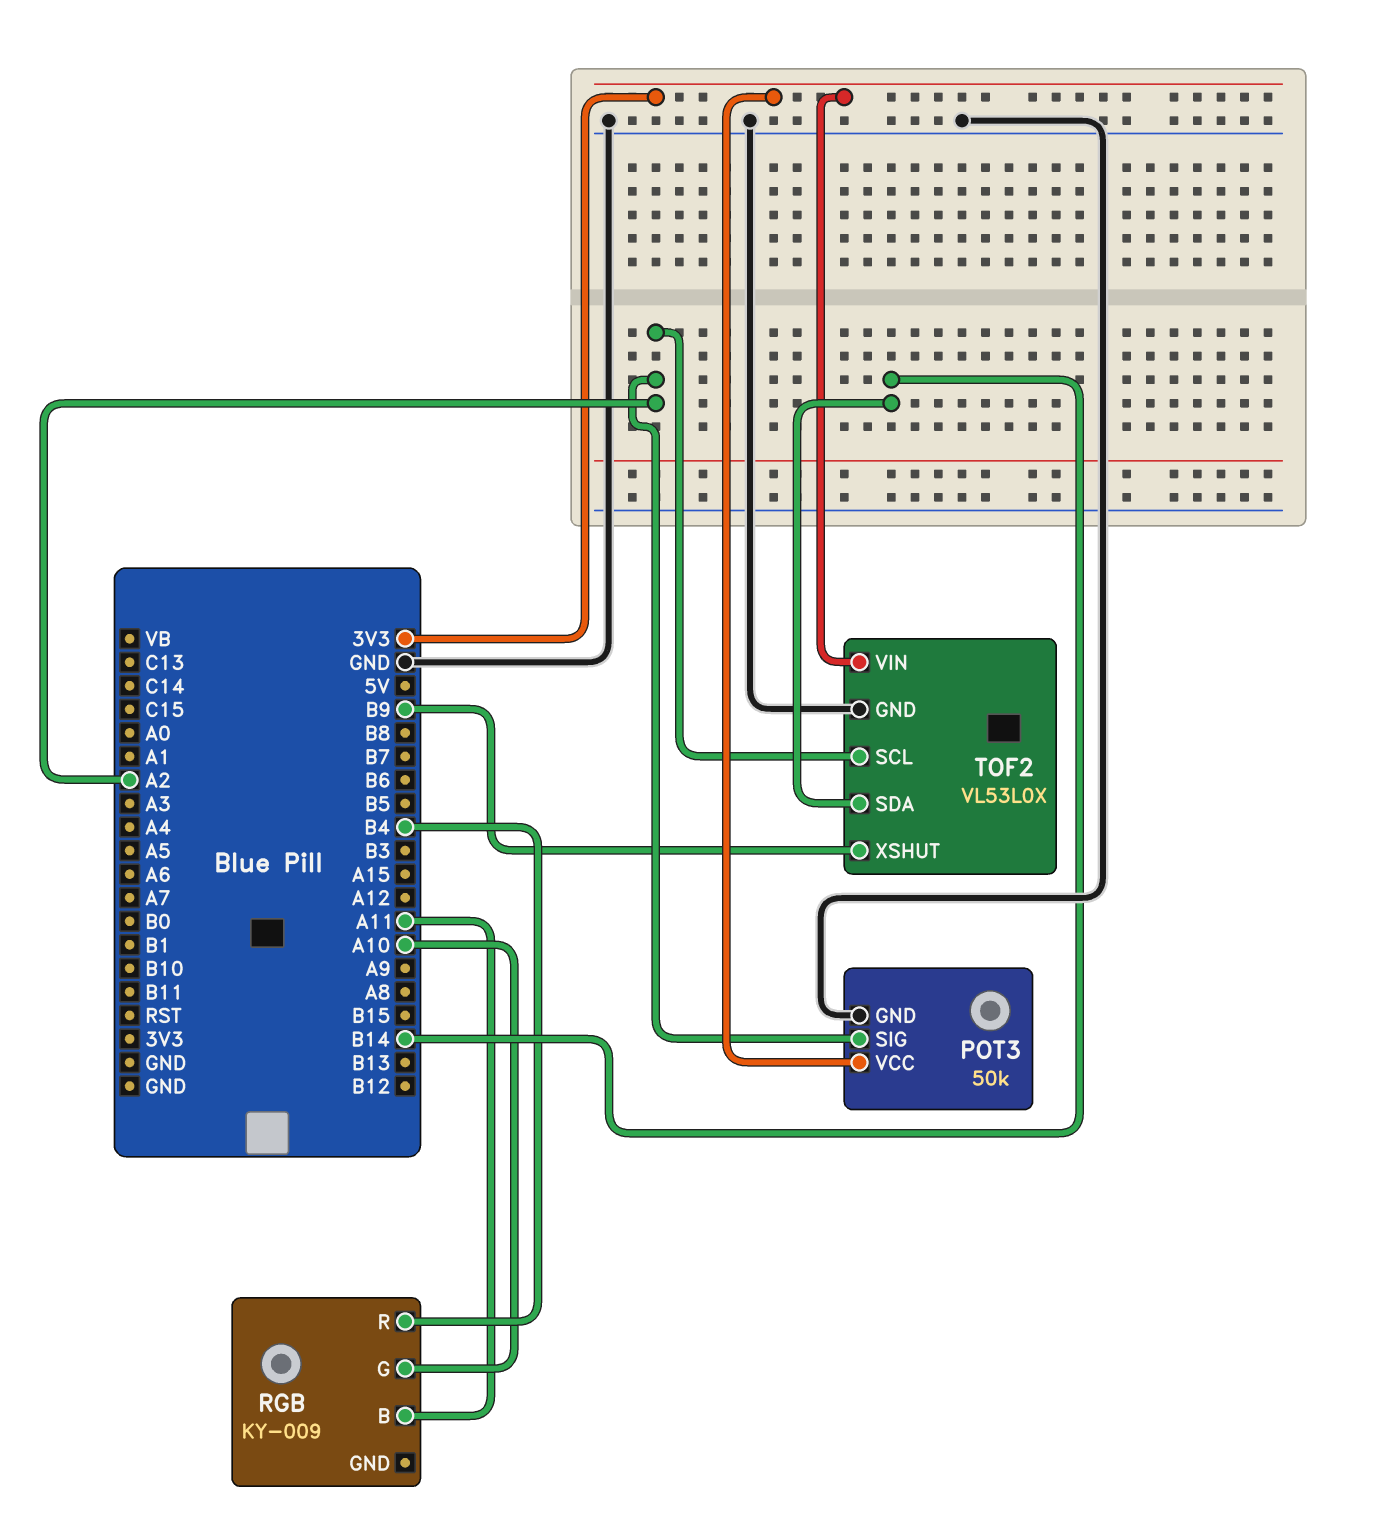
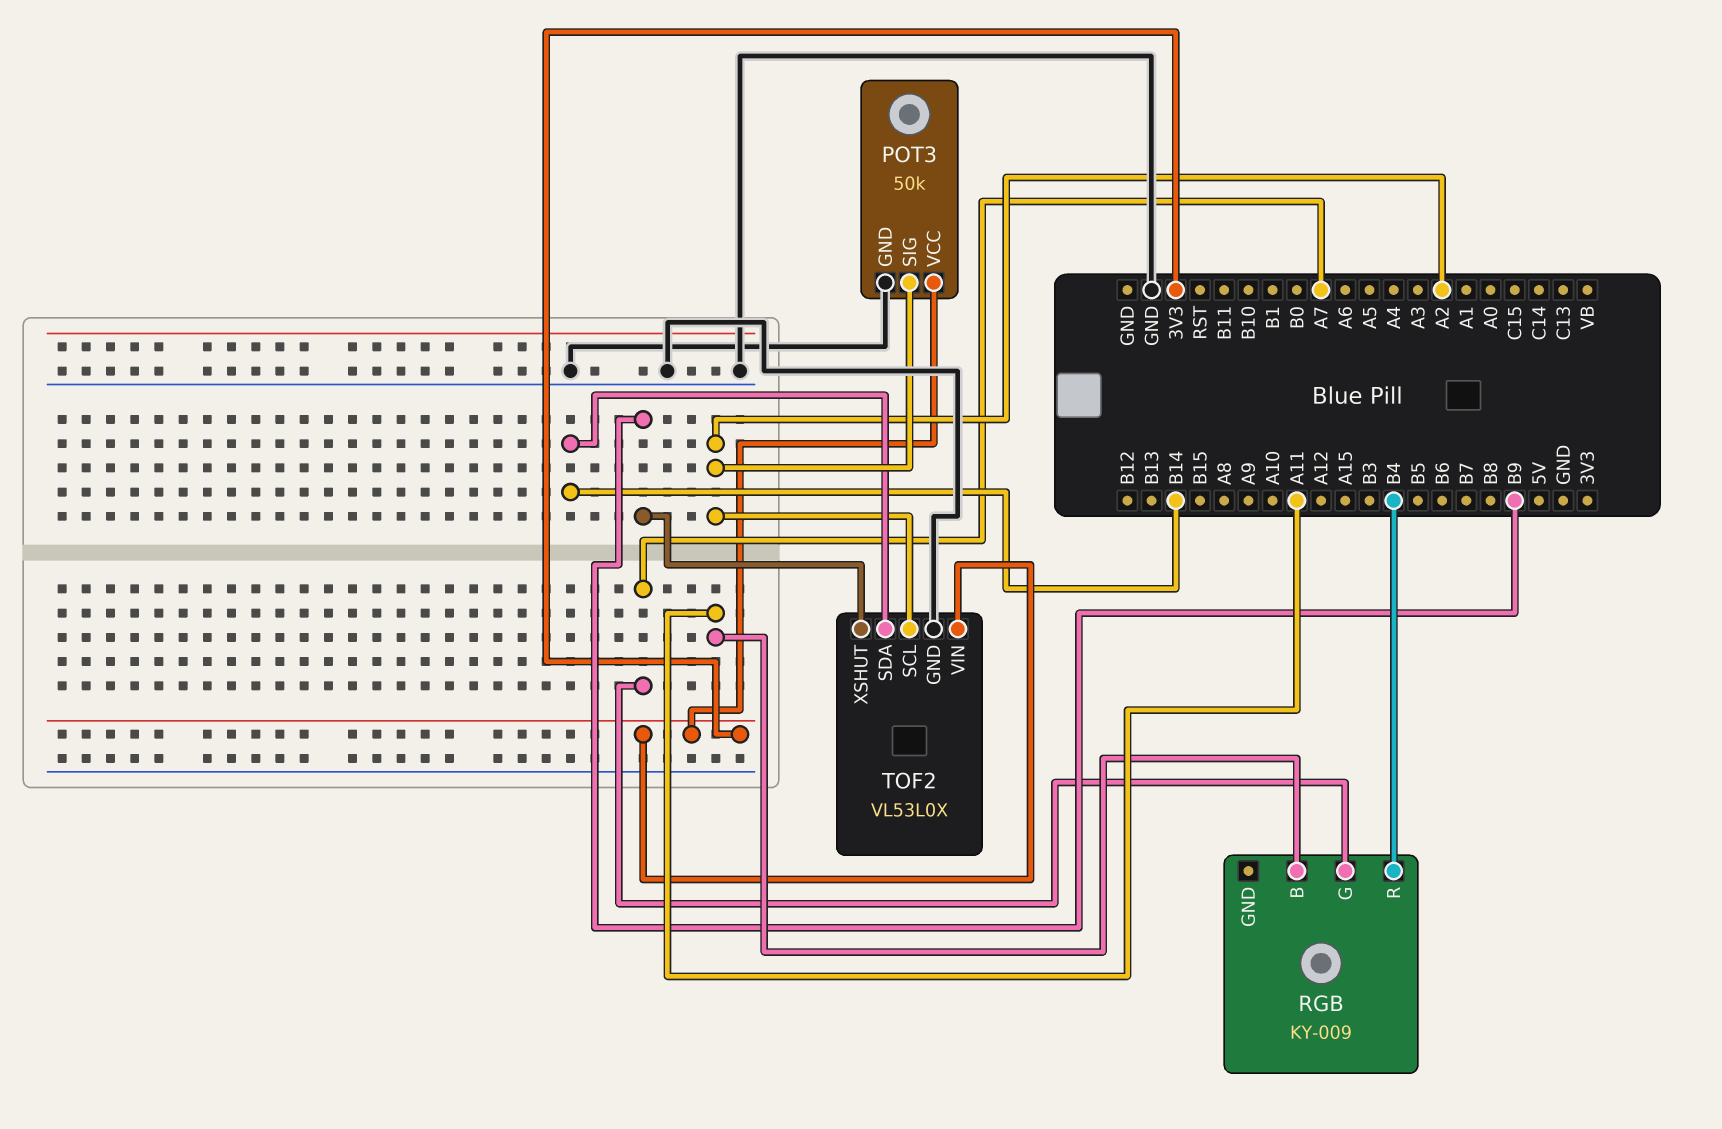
RGB pin G: A10 -> A7

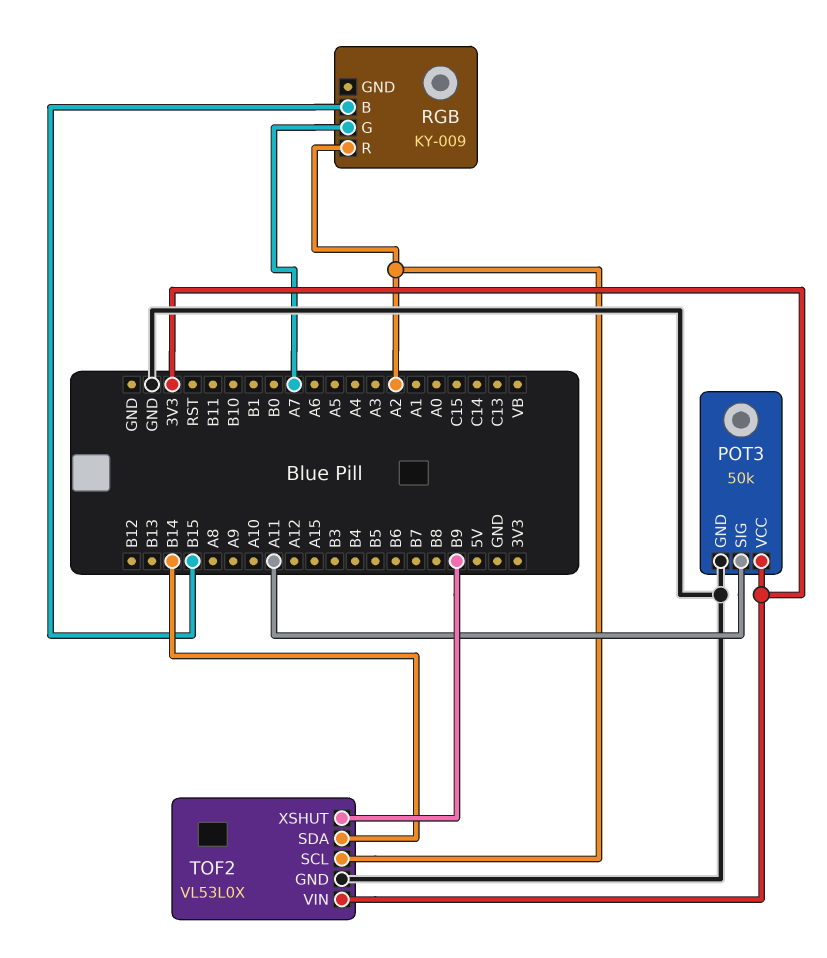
POT3 pin SIG: A2 -> A11
RGB pin B: A11 -> B15
RGB pin R: B4 -> A2

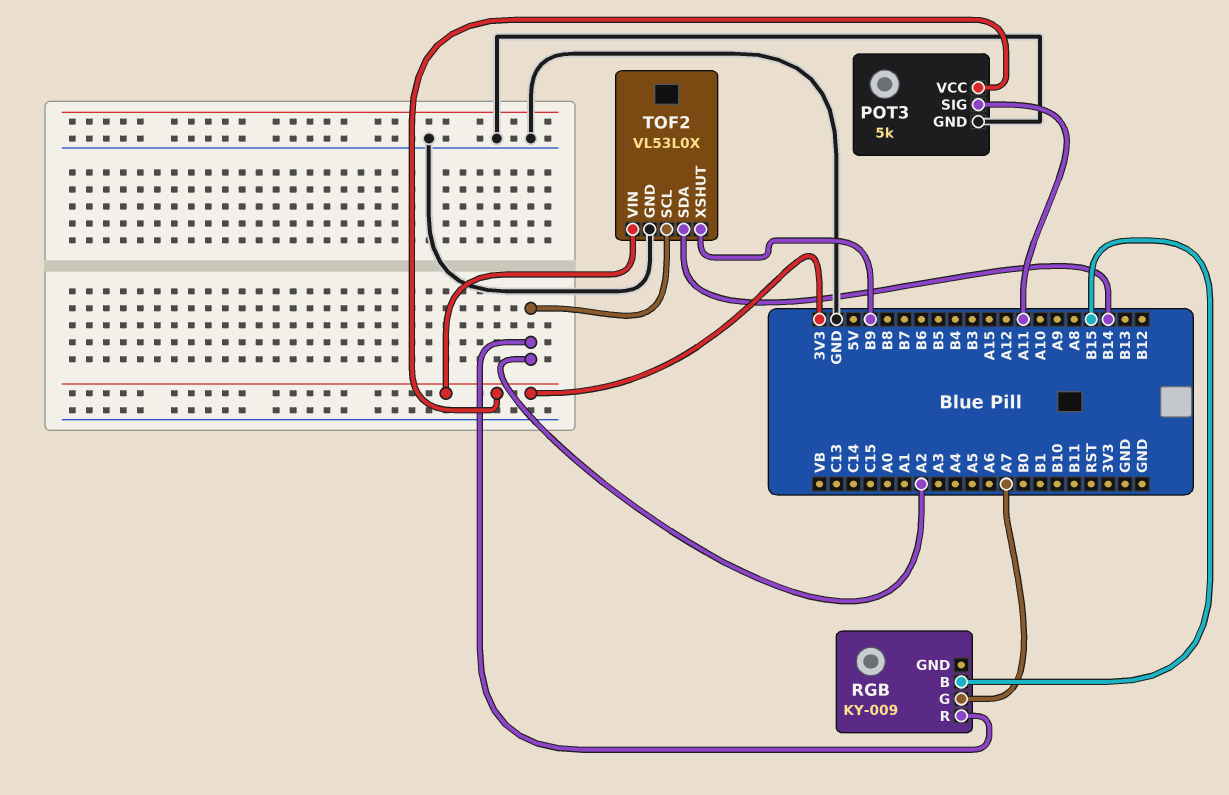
POT3: 50k -> 5k

